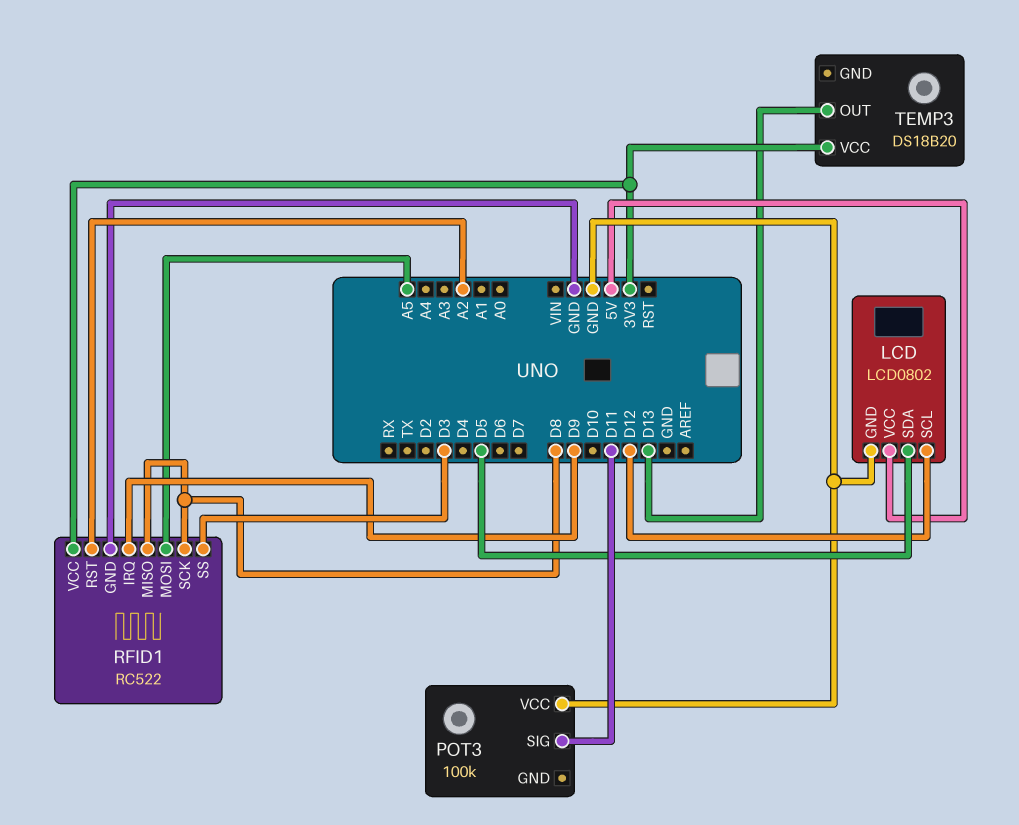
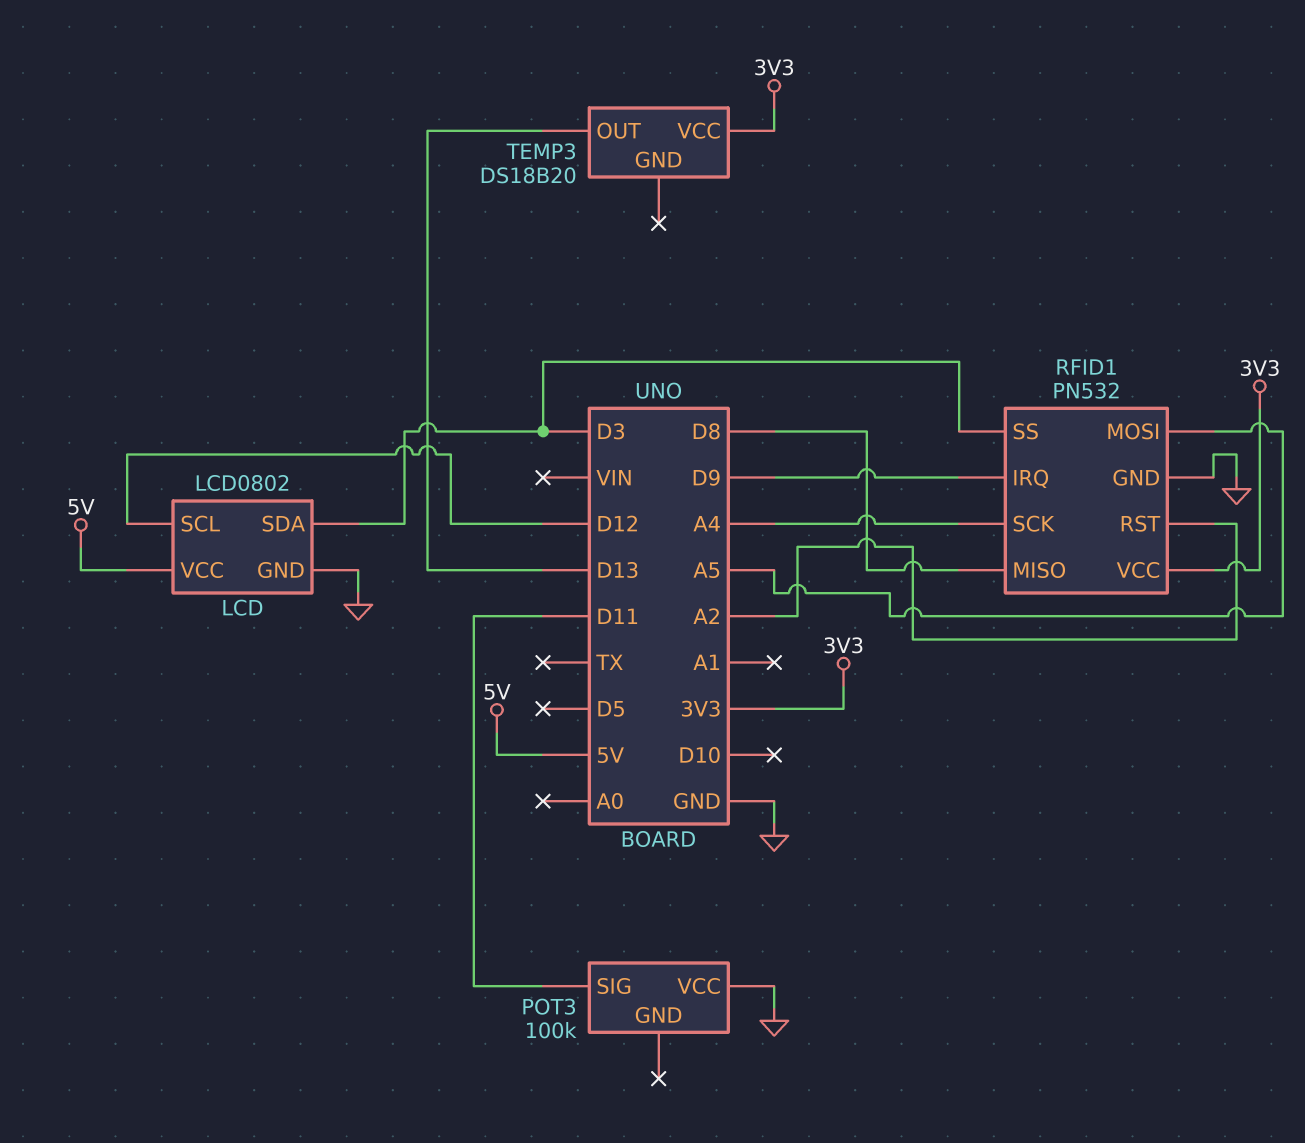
LCD pin SDA: D5 -> D3
RFID1: RC522 -> PN532
RFID1 pin SCK: D8 -> A4

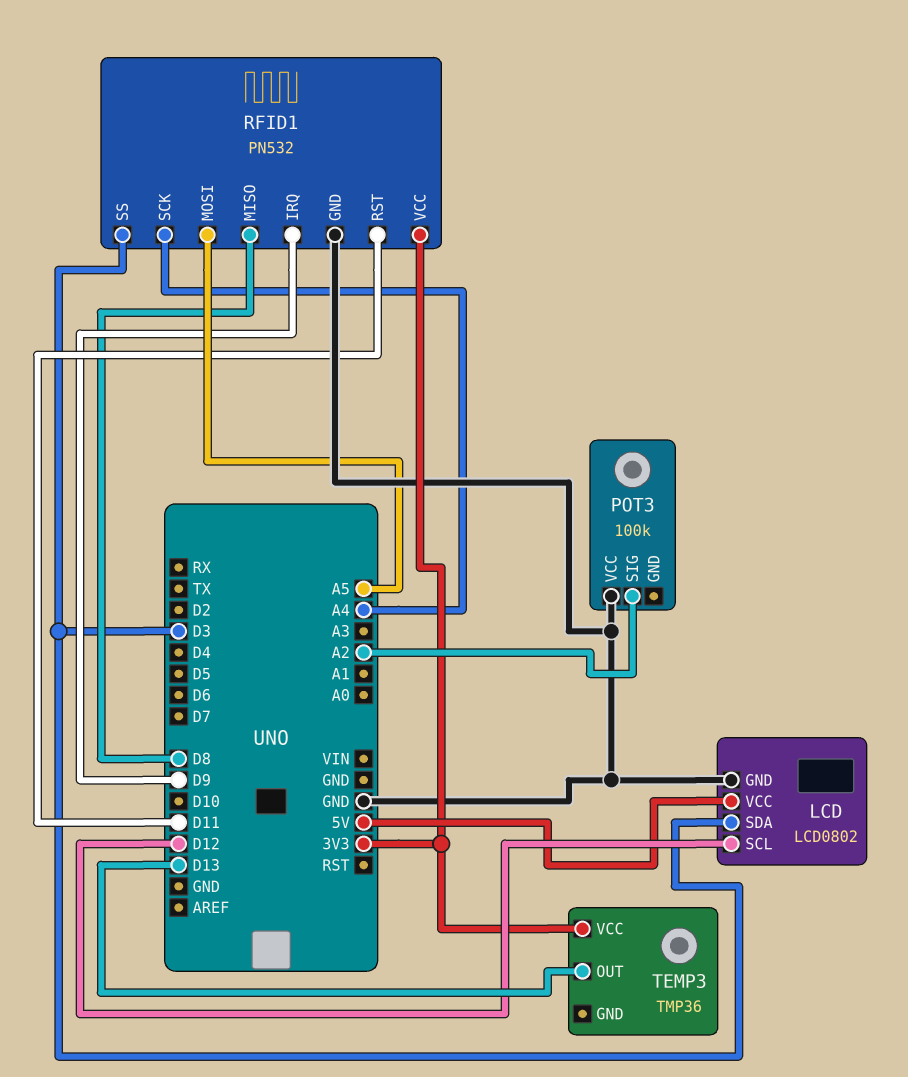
POT3 pin SIG: D11 -> A2
RFID1 pin RST: A2 -> D11
TEMP3: DS18B20 -> TMP36

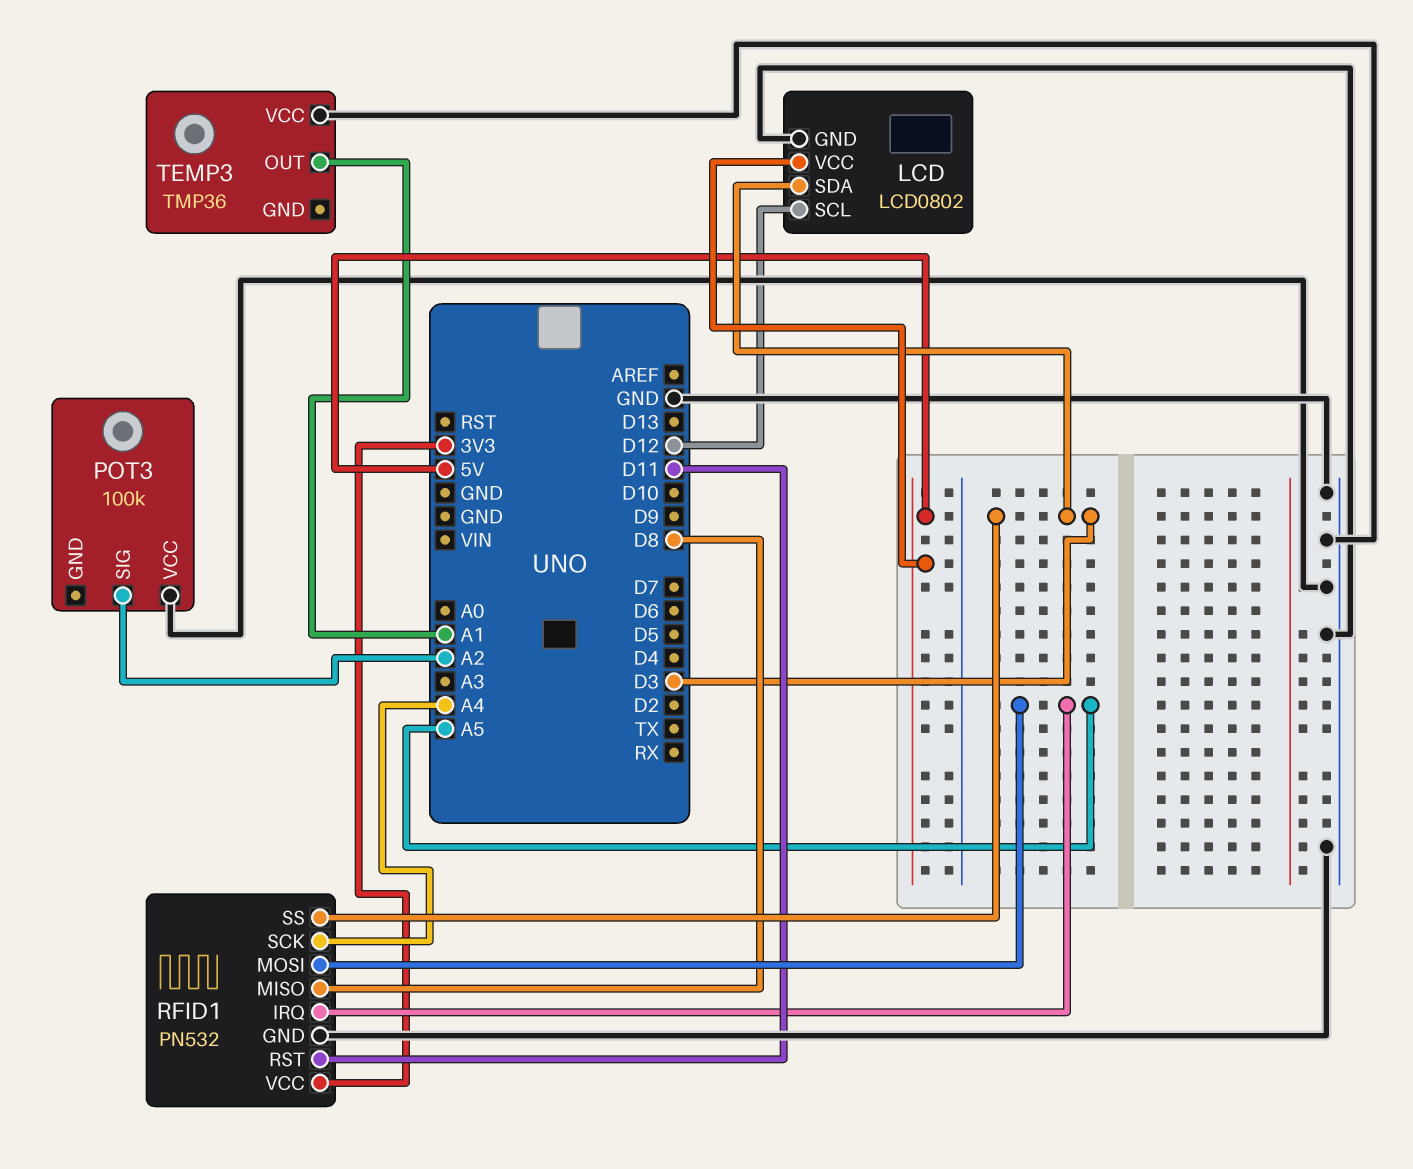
RFID1 pin IRQ: D9 -> A5
TEMP3 pin OUT: D13 -> A1
TEMP3 pin VCC: 3V3 -> GND

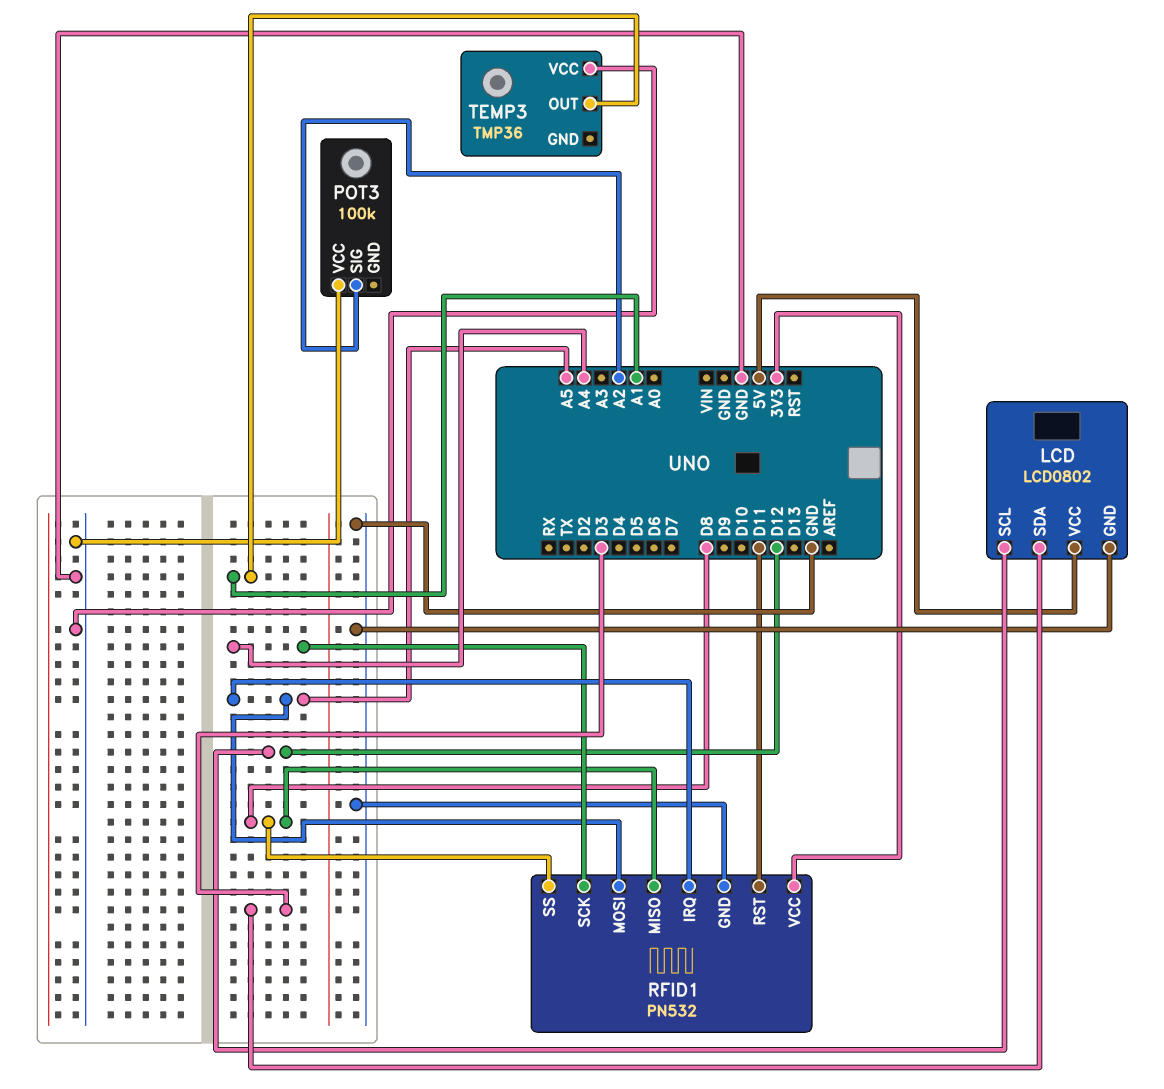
RFID1 pin SS: D3 -> D8

